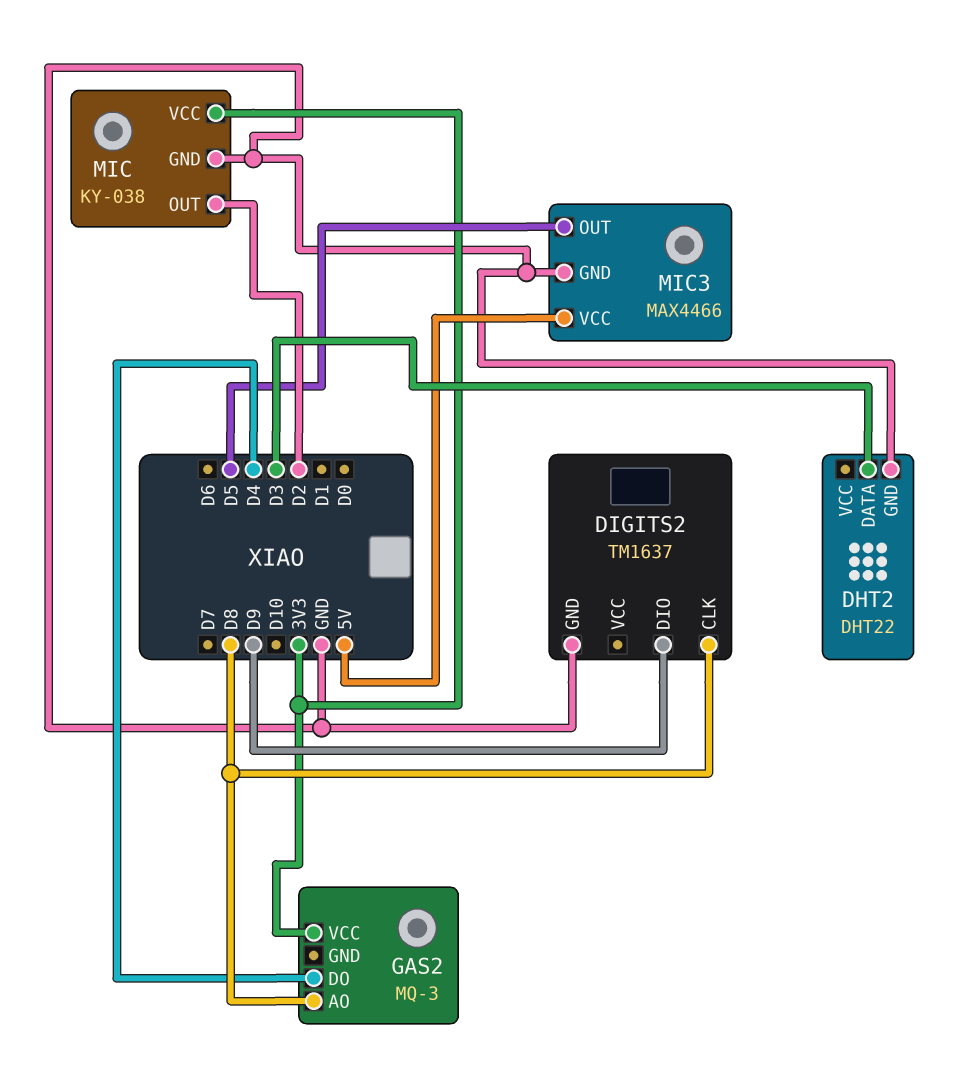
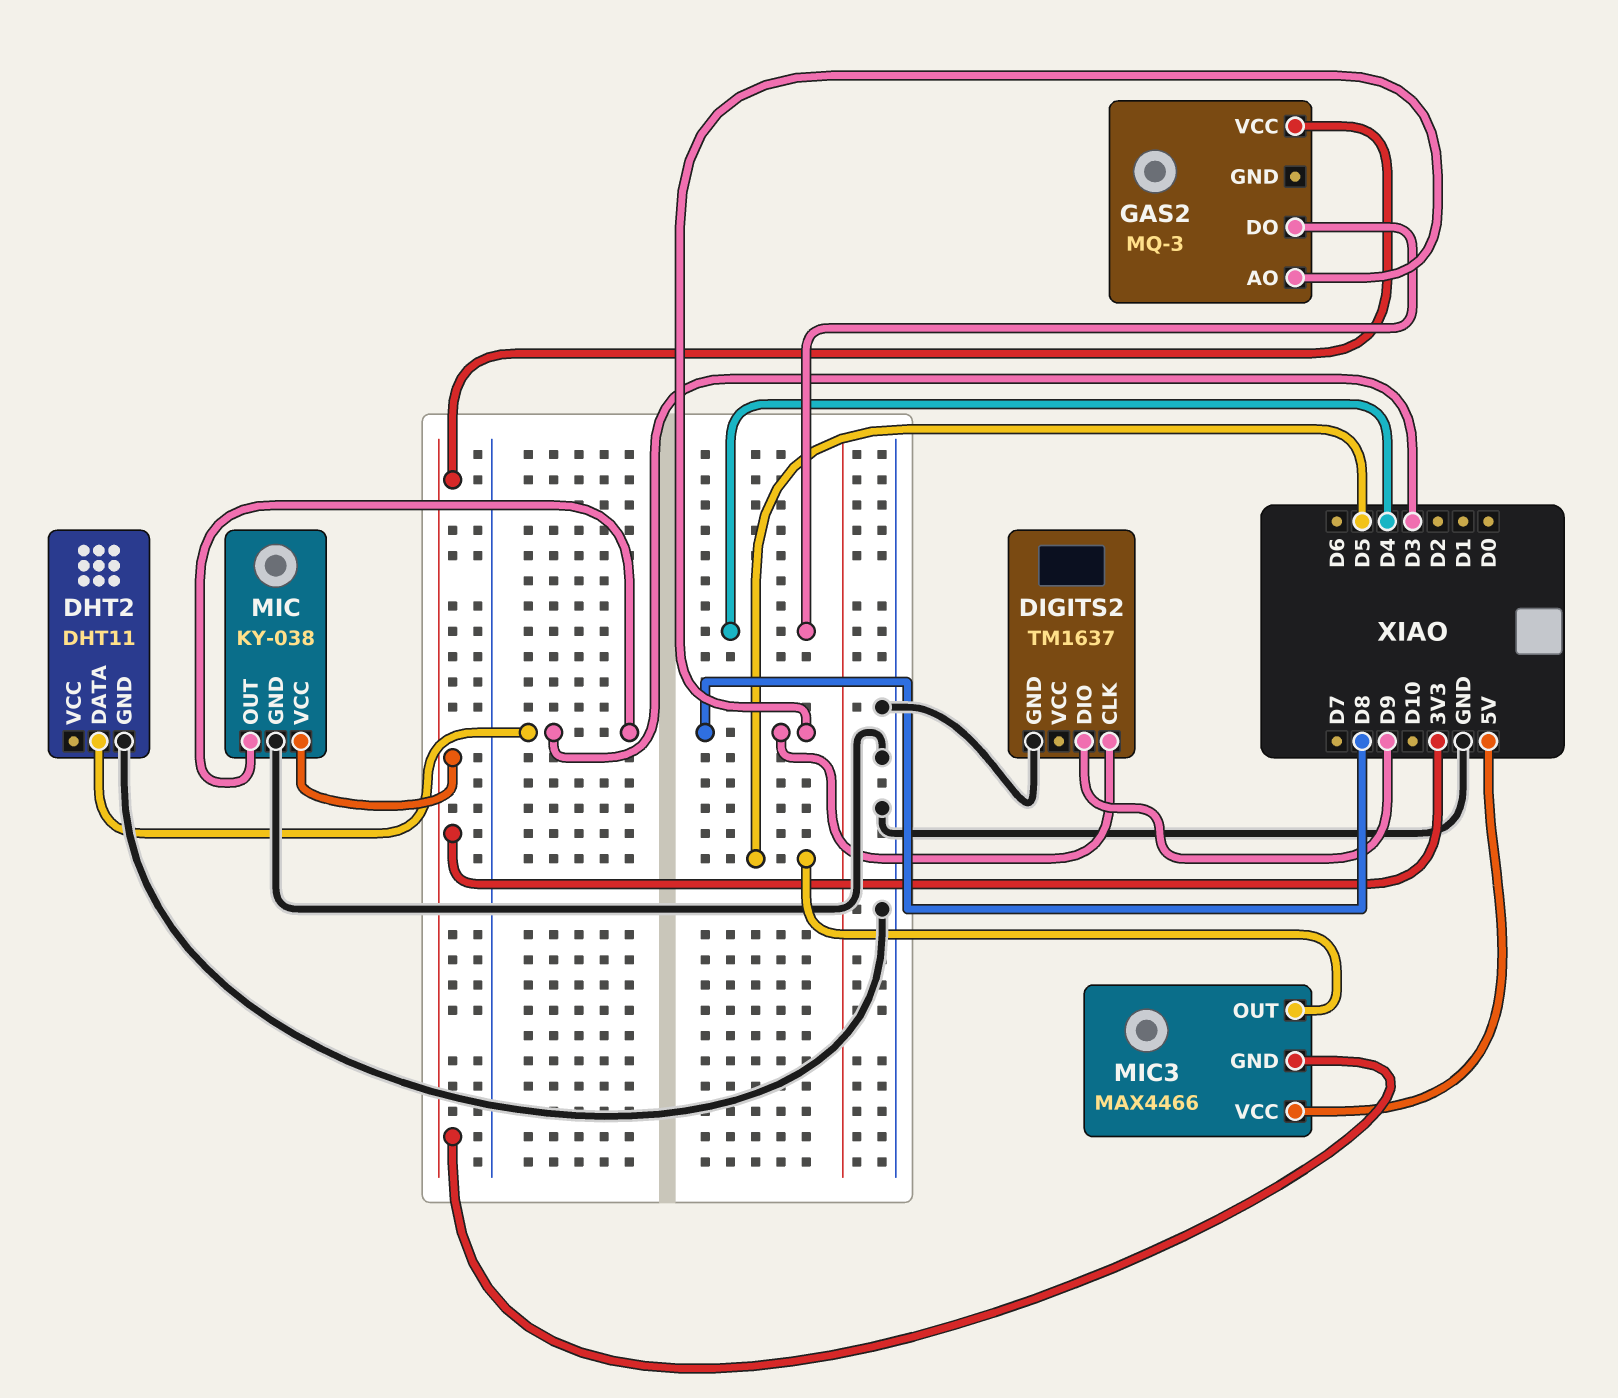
DHT2: DHT22 -> DHT11
MIC pin OUT: D2 -> D3
MIC3 pin GND: GND -> 3V3

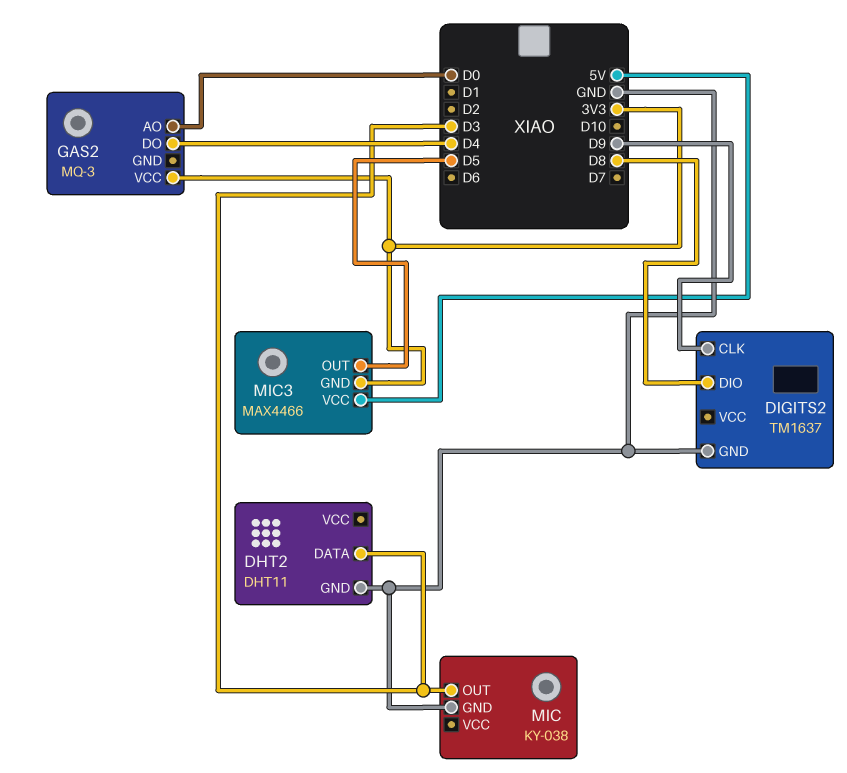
DIGITS2 pin CLK: D8 -> D9
DIGITS2 pin DIO: D9 -> D8
GAS2 pin AO: D8 -> D0
MIC pin VCC: 3V3 -> none

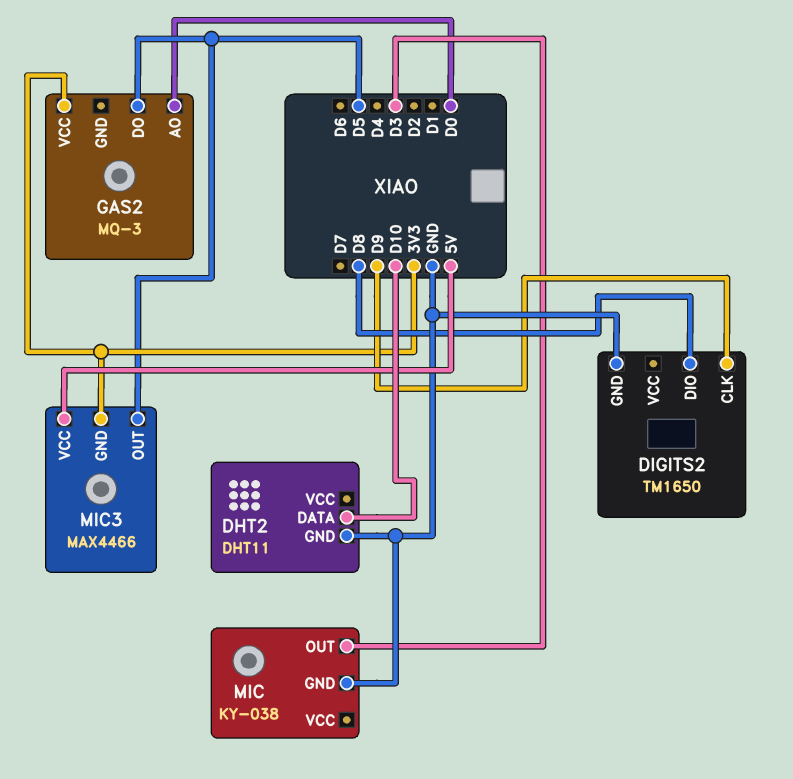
DHT2 pin DATA: D3 -> D10
DIGITS2: TM1637 -> TM1650
GAS2 pin DO: D4 -> D5

